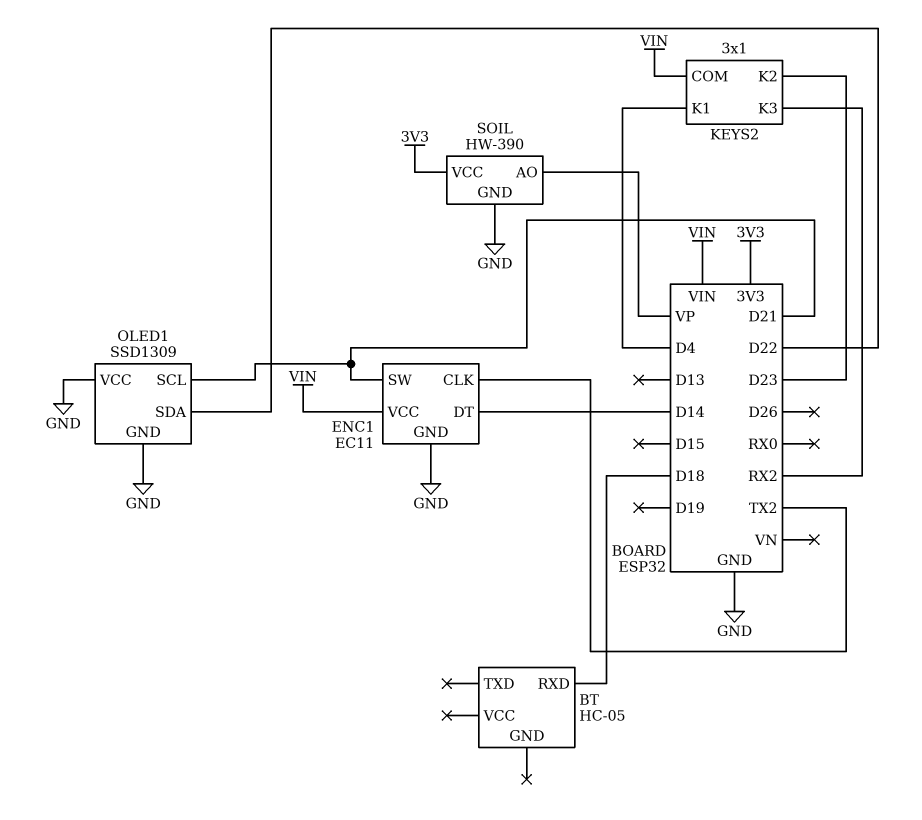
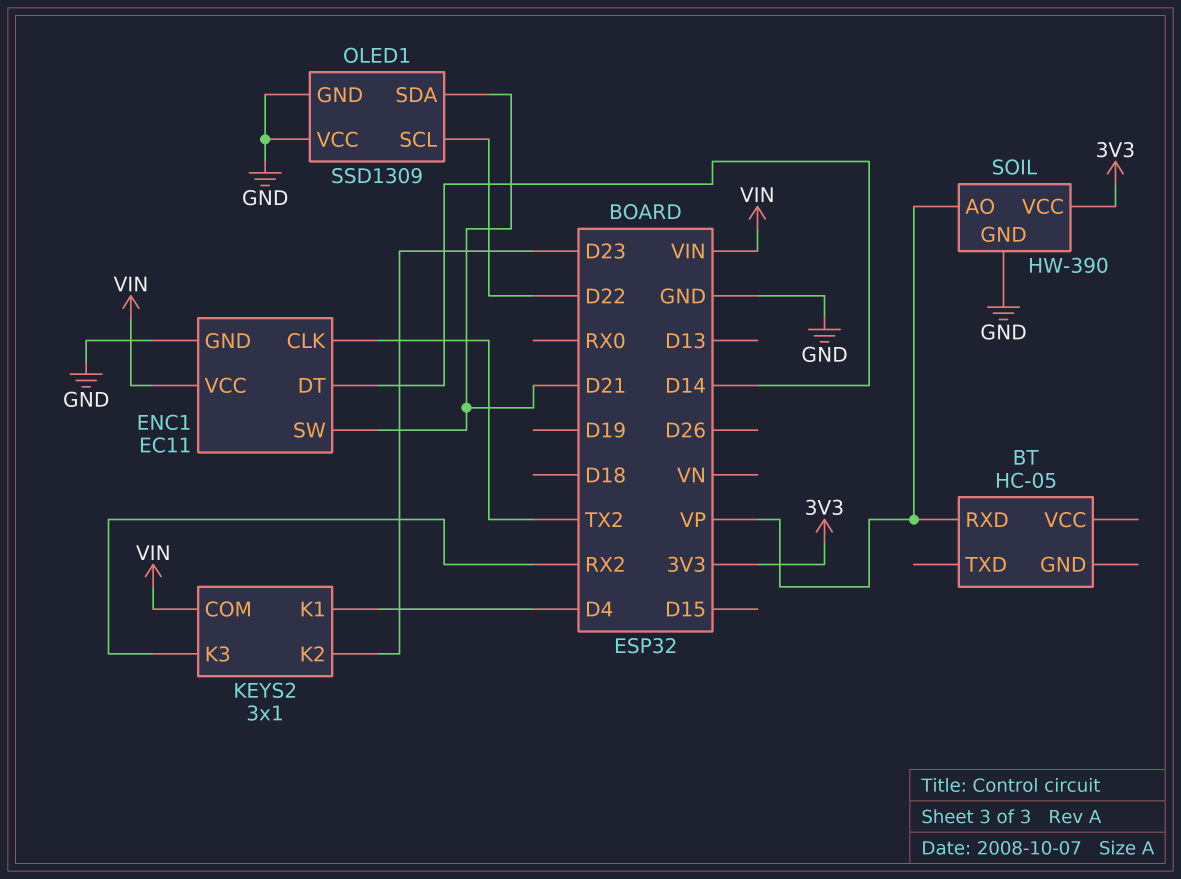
BT pin RXD: D18 -> VP
OLED1 pin SCL: D21 -> D22
OLED1 pin SDA: D22 -> D21

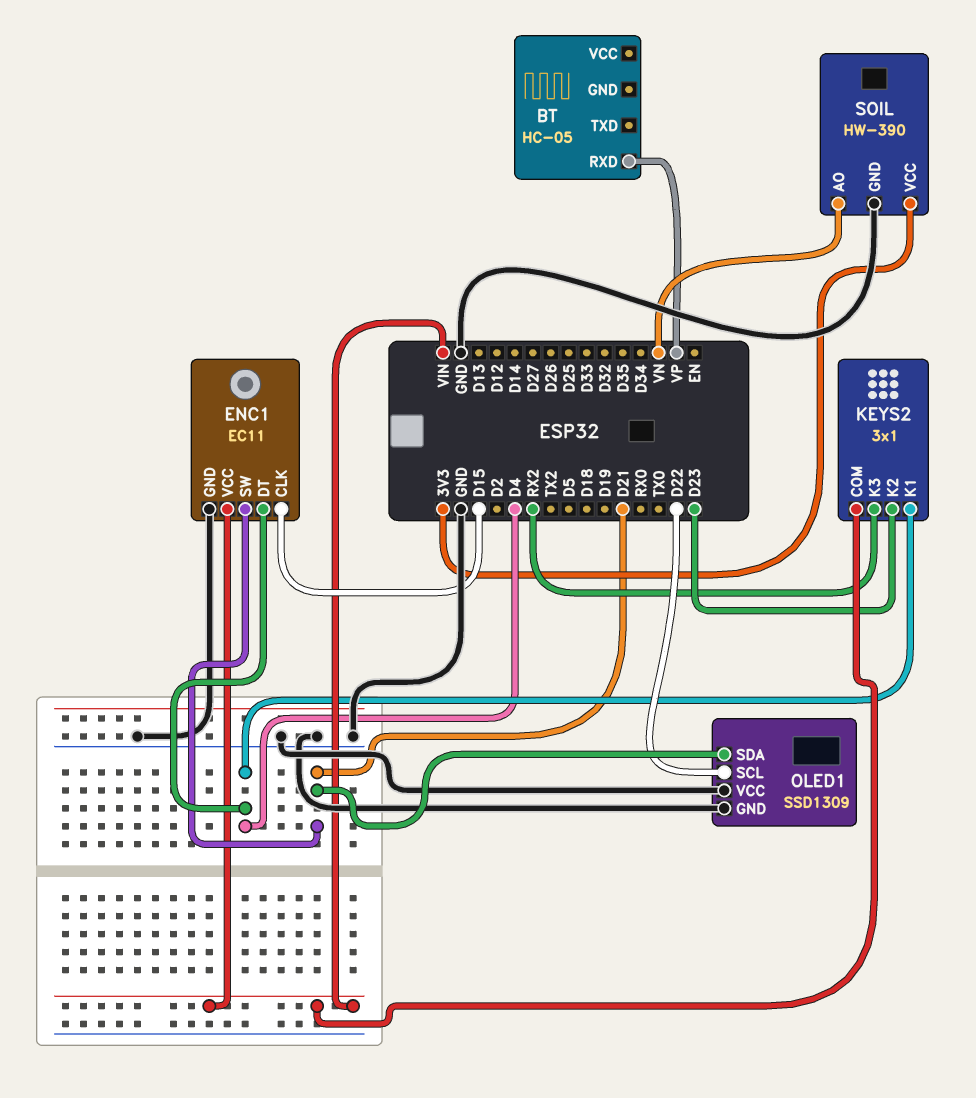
ENC1 pin CLK: TX2 -> D15
ENC1 pin DT: D14 -> D4
SOIL pin AO: VP -> VN

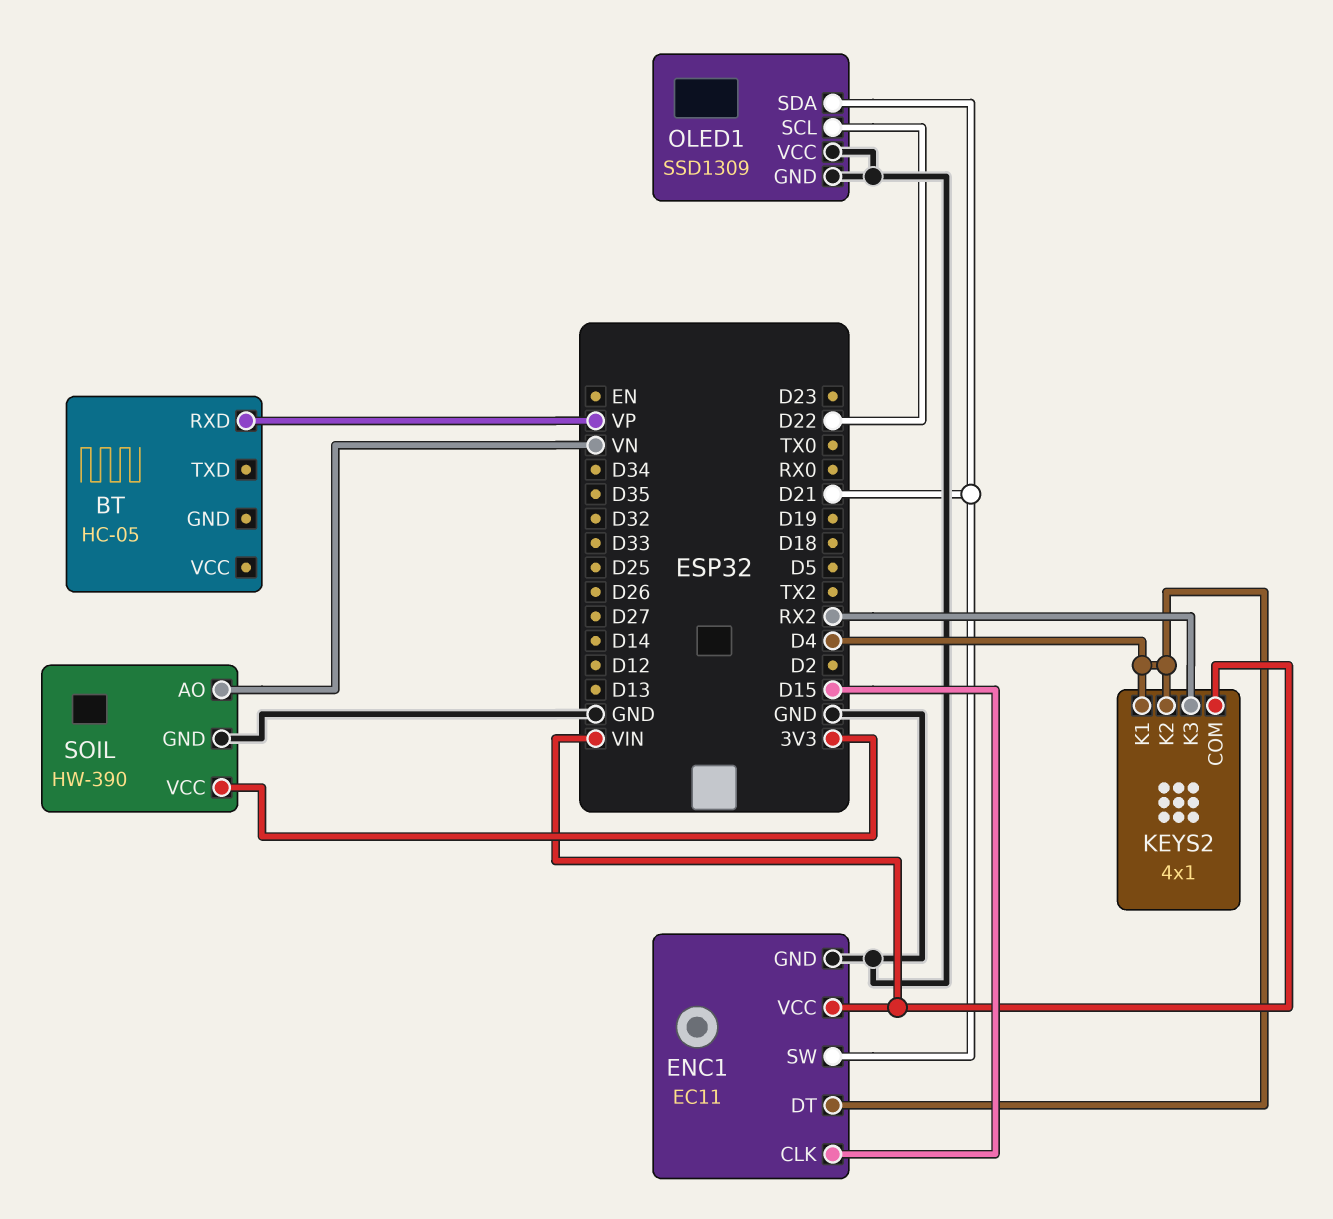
KEYS2: 3x1 -> 4x1
KEYS2 pin K2: D23 -> D4

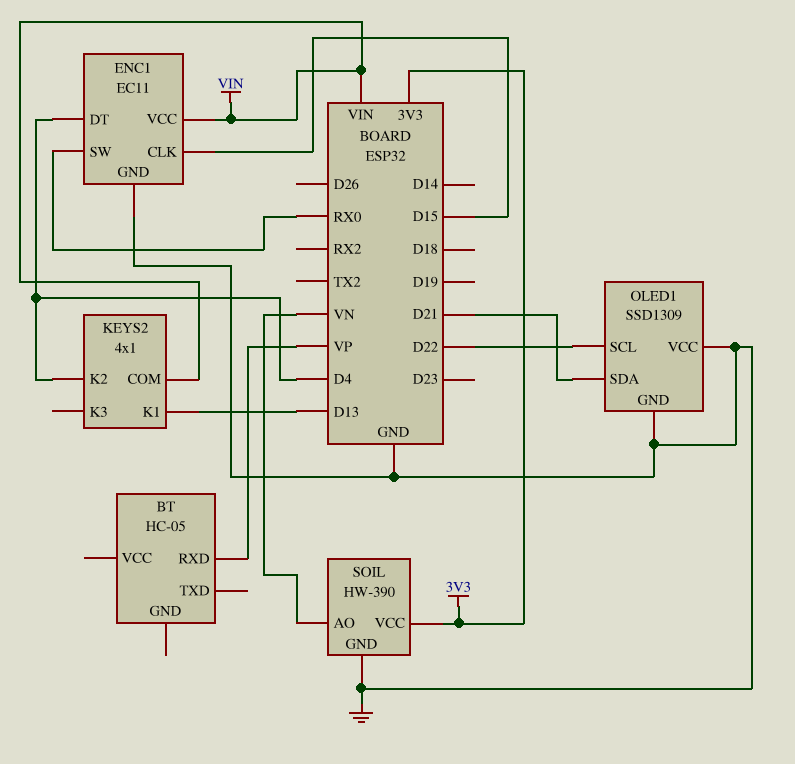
ENC1 pin SW: D21 -> RX0
KEYS2 pin K1: D4 -> D13
KEYS2 pin K3: RX2 -> none

